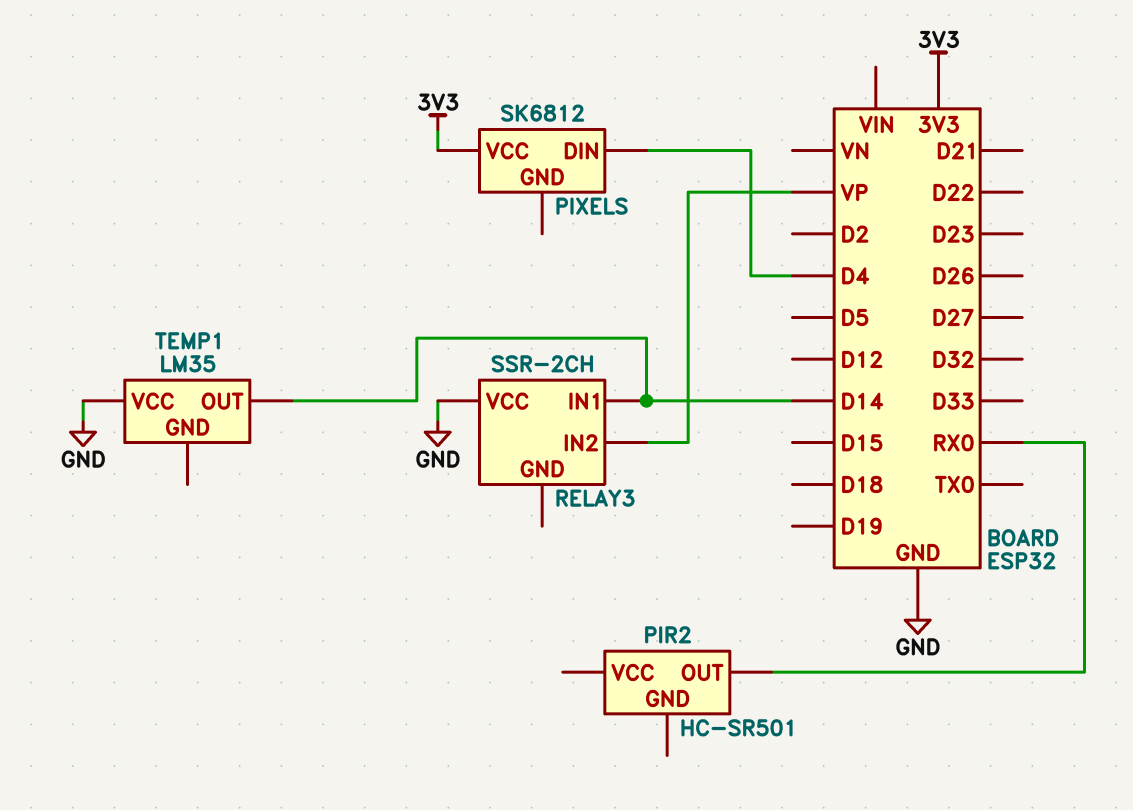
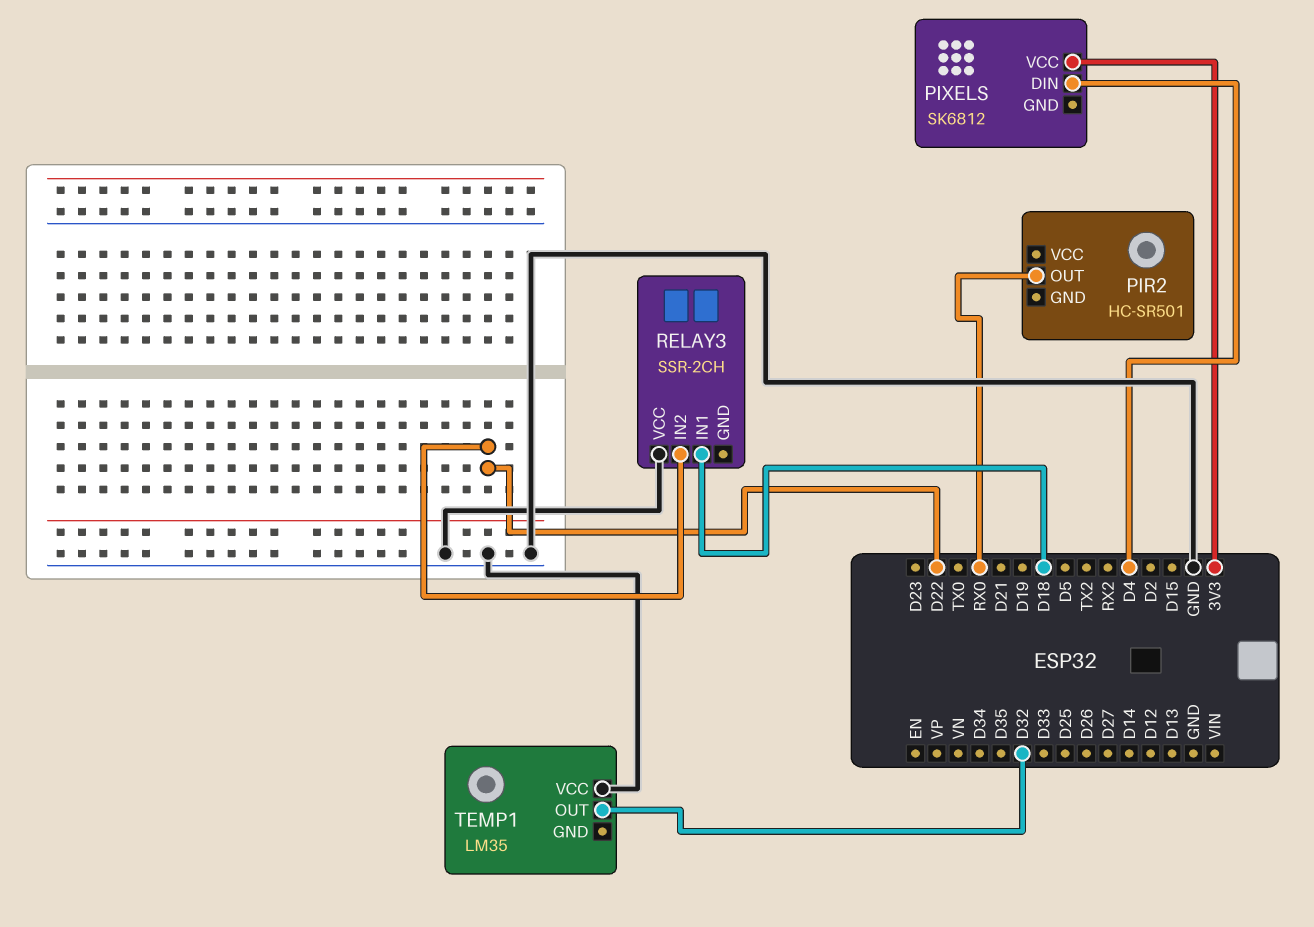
RELAY3 pin IN1: D14 -> D18
RELAY3 pin IN2: VP -> D22
TEMP1 pin OUT: D14 -> D32

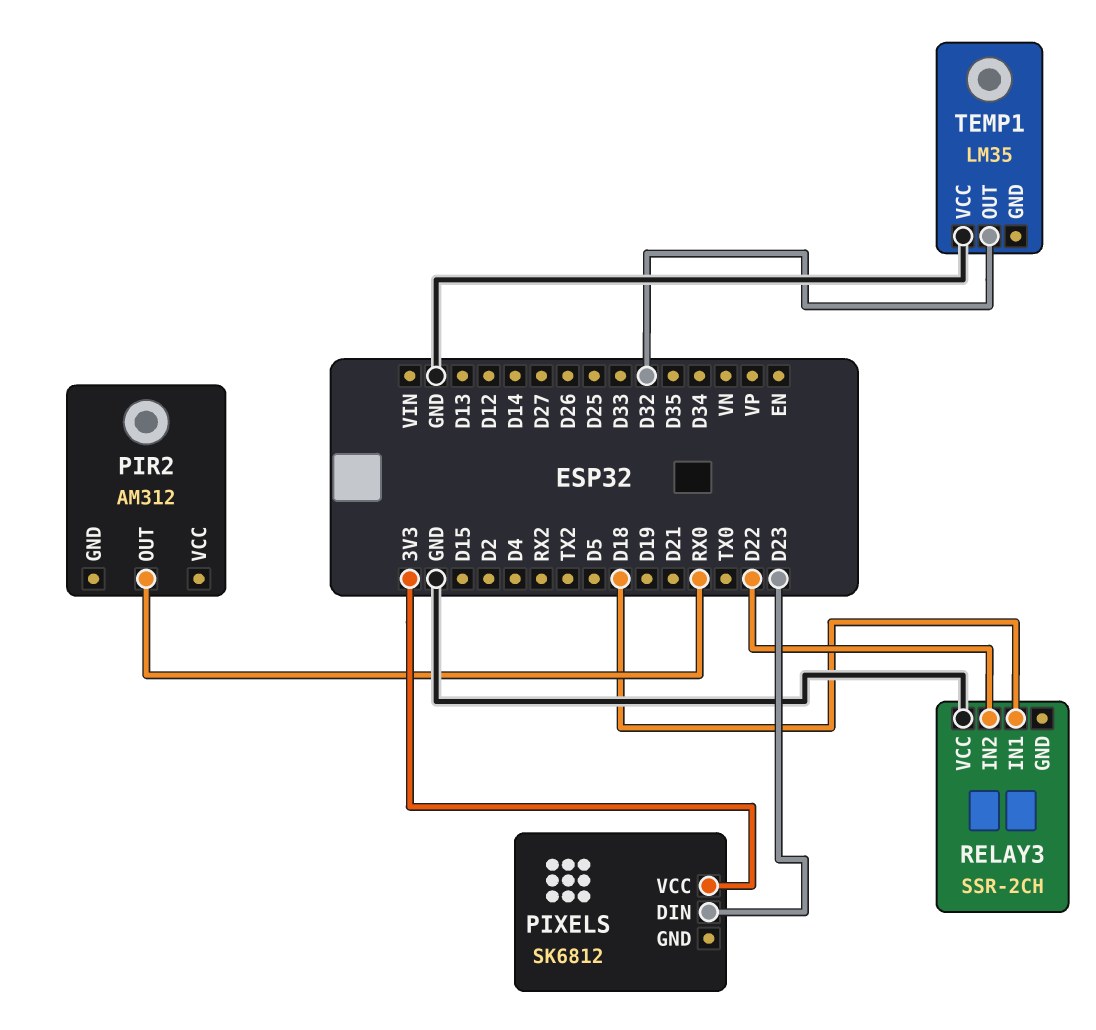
PIR2: HC-SR501 -> AM312
PIXELS pin DIN: D4 -> D23

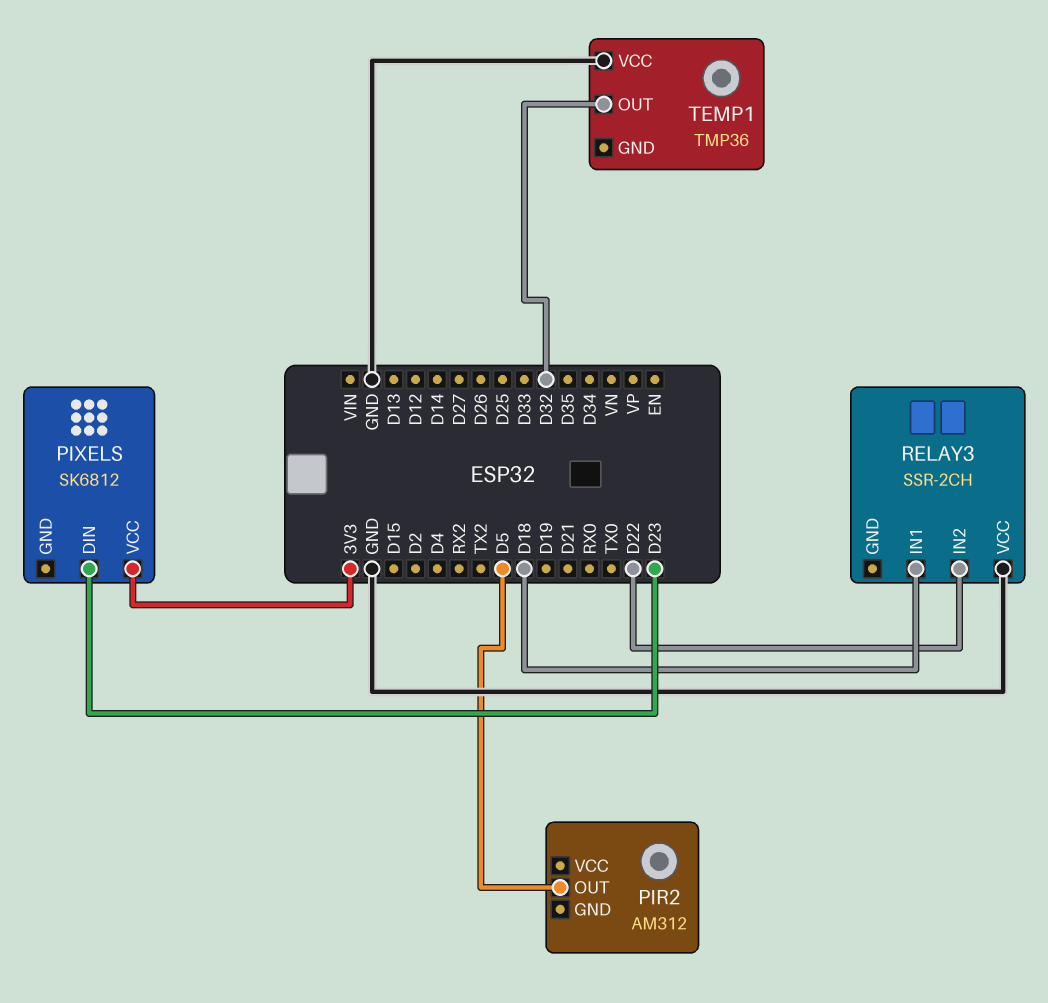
PIR2 pin OUT: RX0 -> D5
TEMP1: LM35 -> TMP36

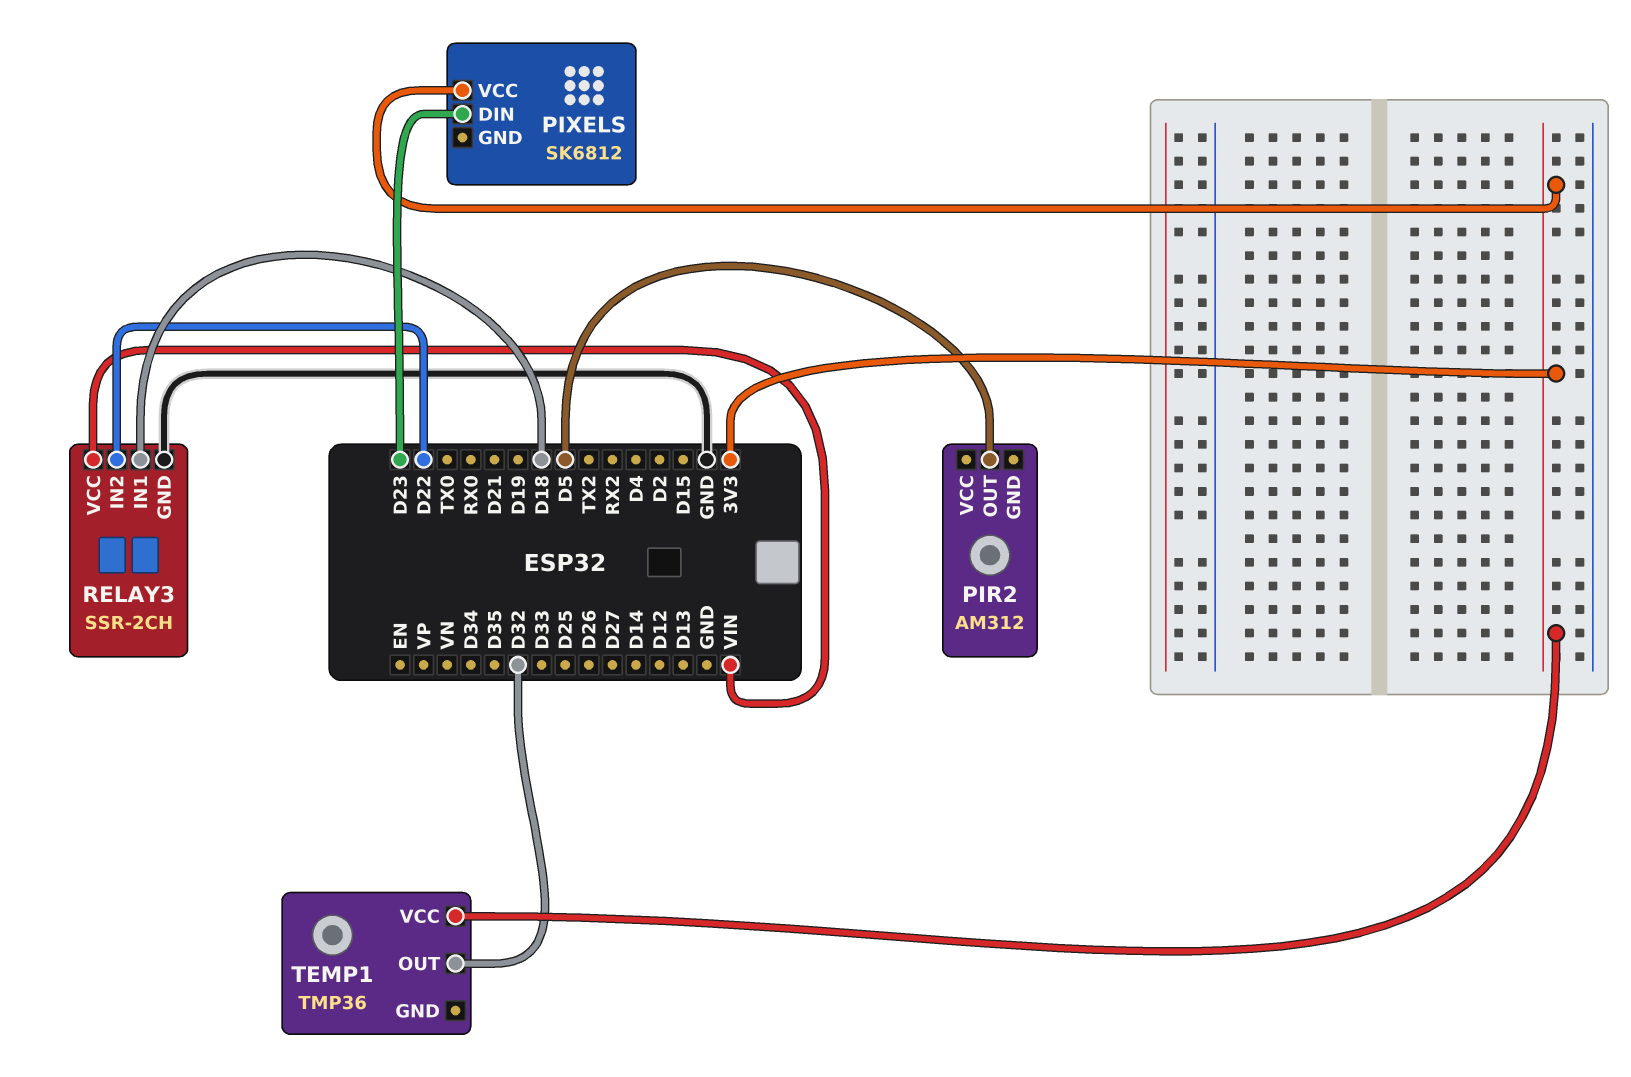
RELAY3 pin GND: none -> GND
RELAY3 pin VCC: GND -> VIN
TEMP1 pin VCC: GND -> 3V3

